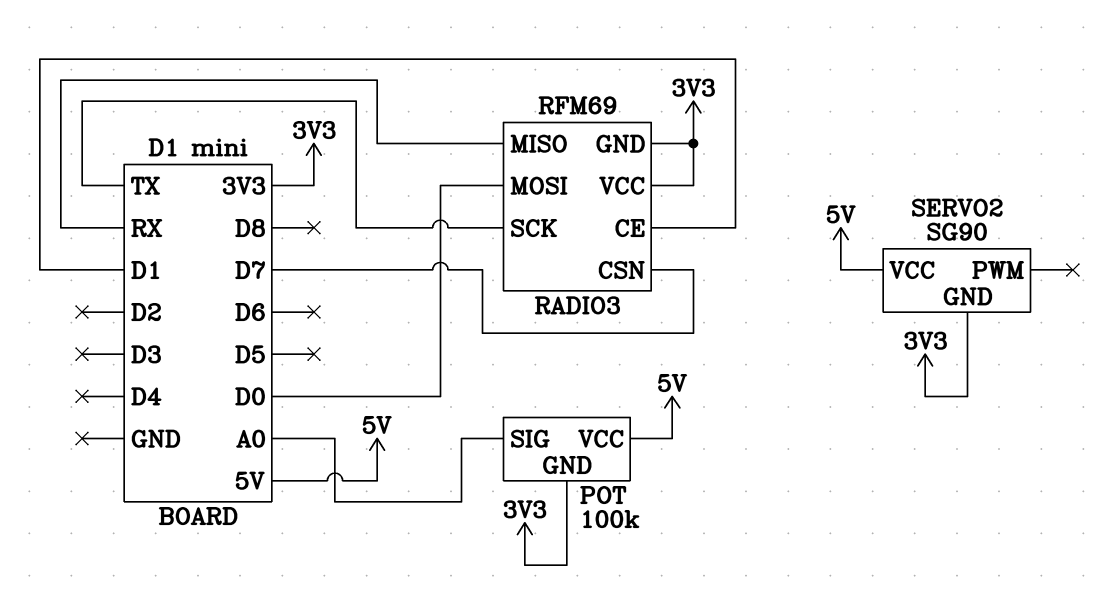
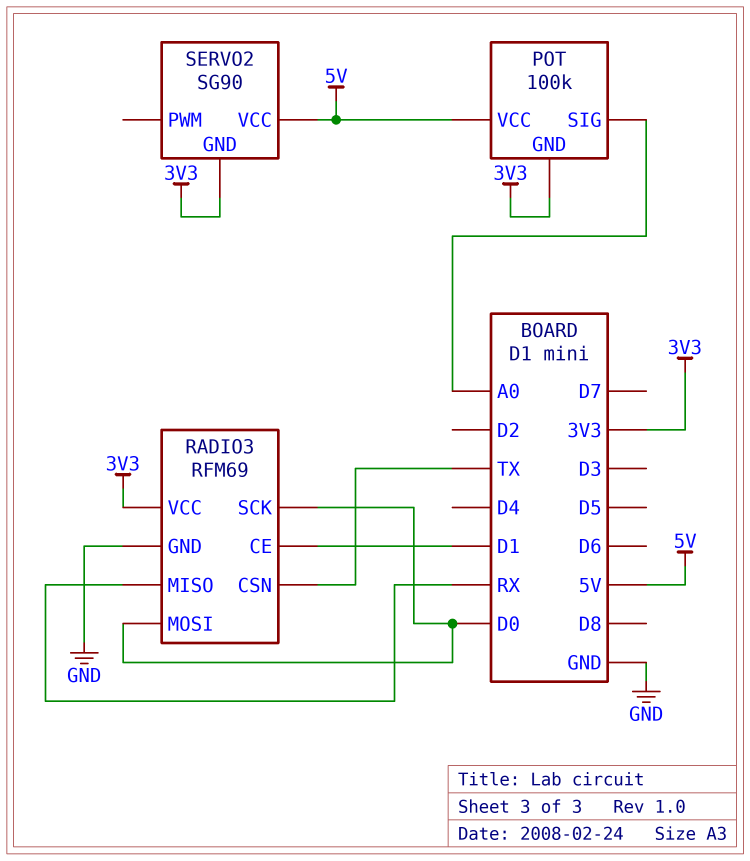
RADIO3 pin CSN: D7 -> TX
RADIO3 pin GND: 3V3 -> GND
RADIO3 pin SCK: TX -> D0

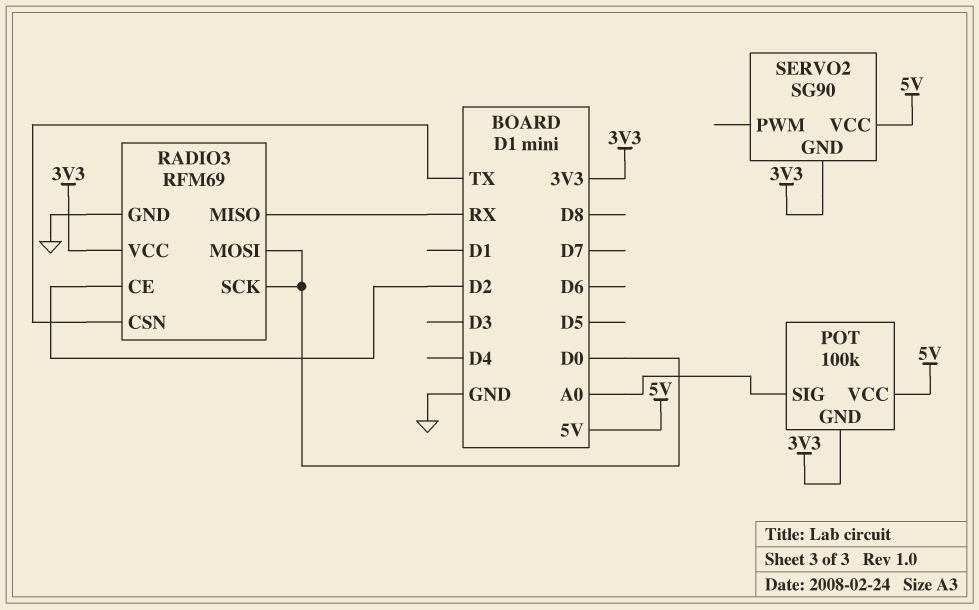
RADIO3 pin CE: D1 -> D2

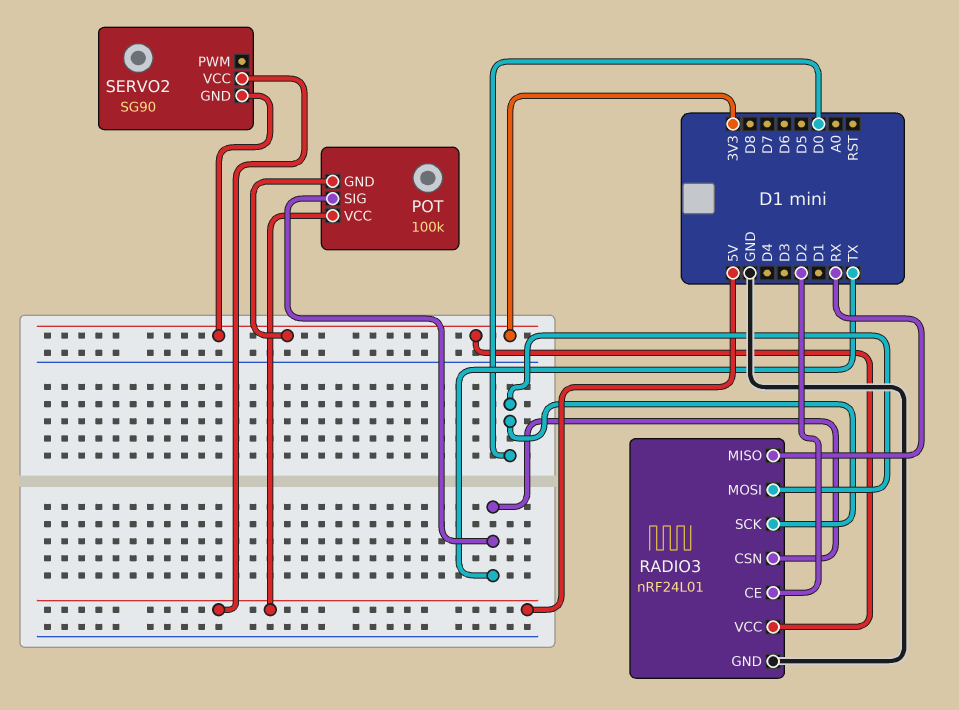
POT pin SIG: A0 -> TX
RADIO3: RFM69 -> nRF24L01

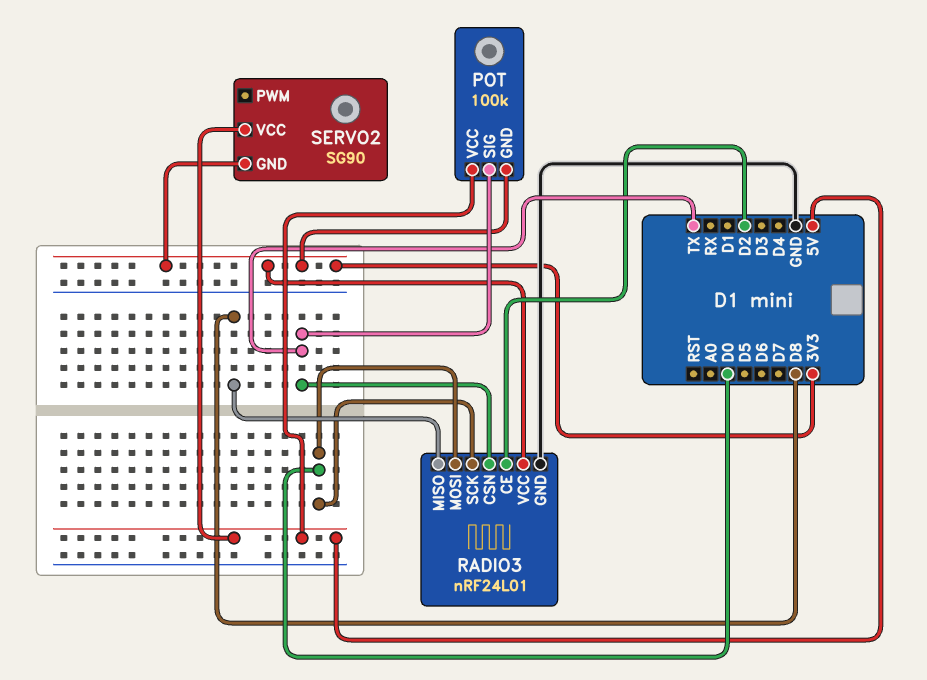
RADIO3 pin MISO: RX -> D8

